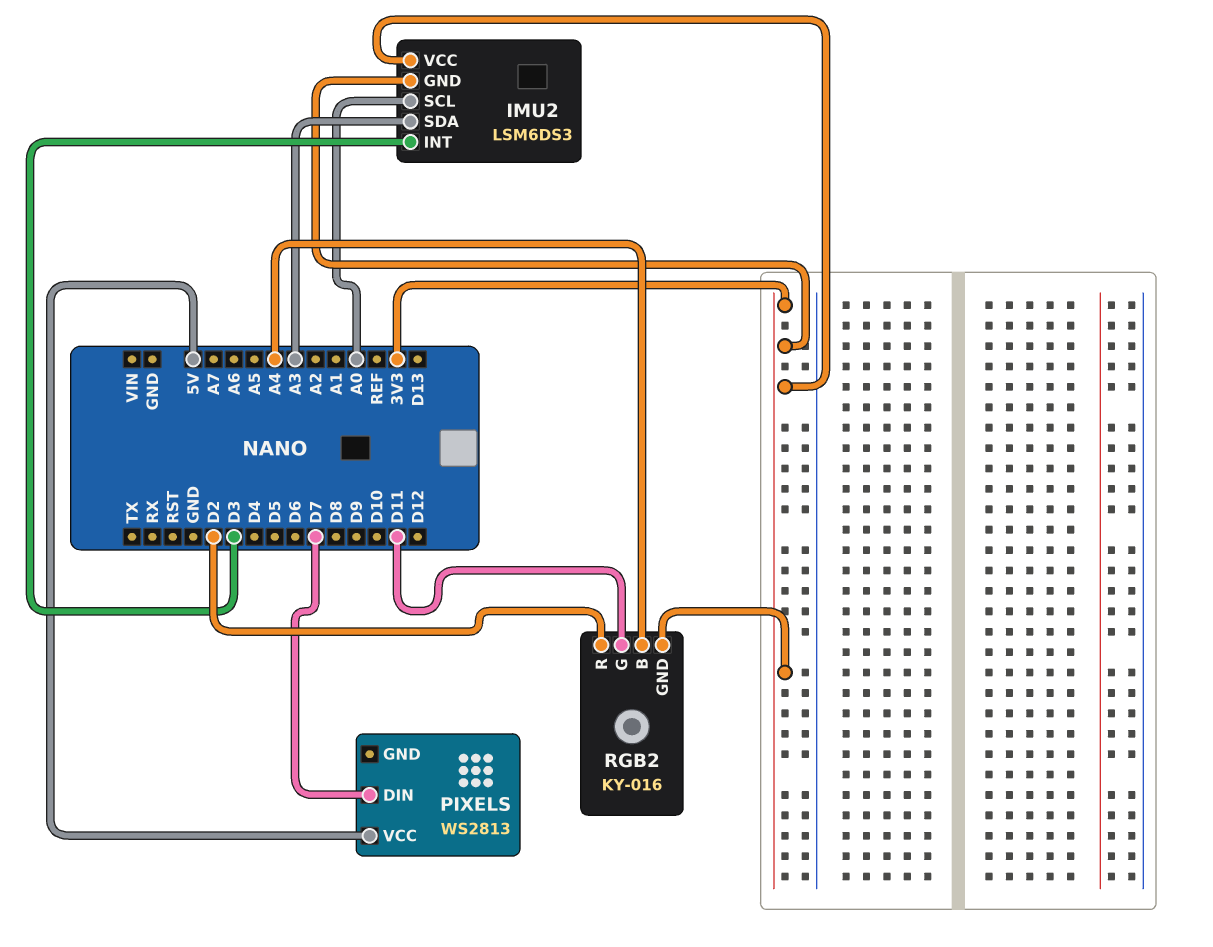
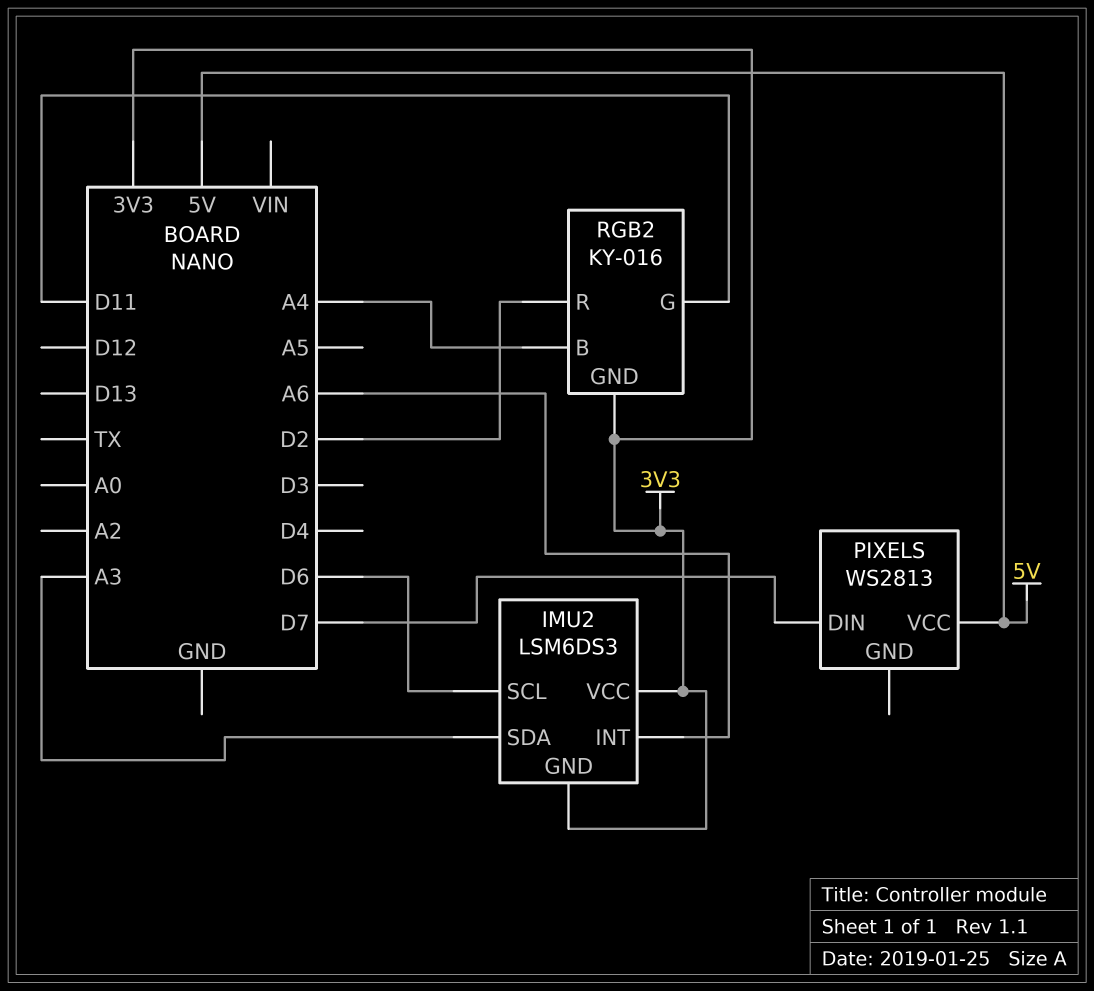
IMU2 pin INT: D3 -> A6
IMU2 pin SCL: A0 -> D6

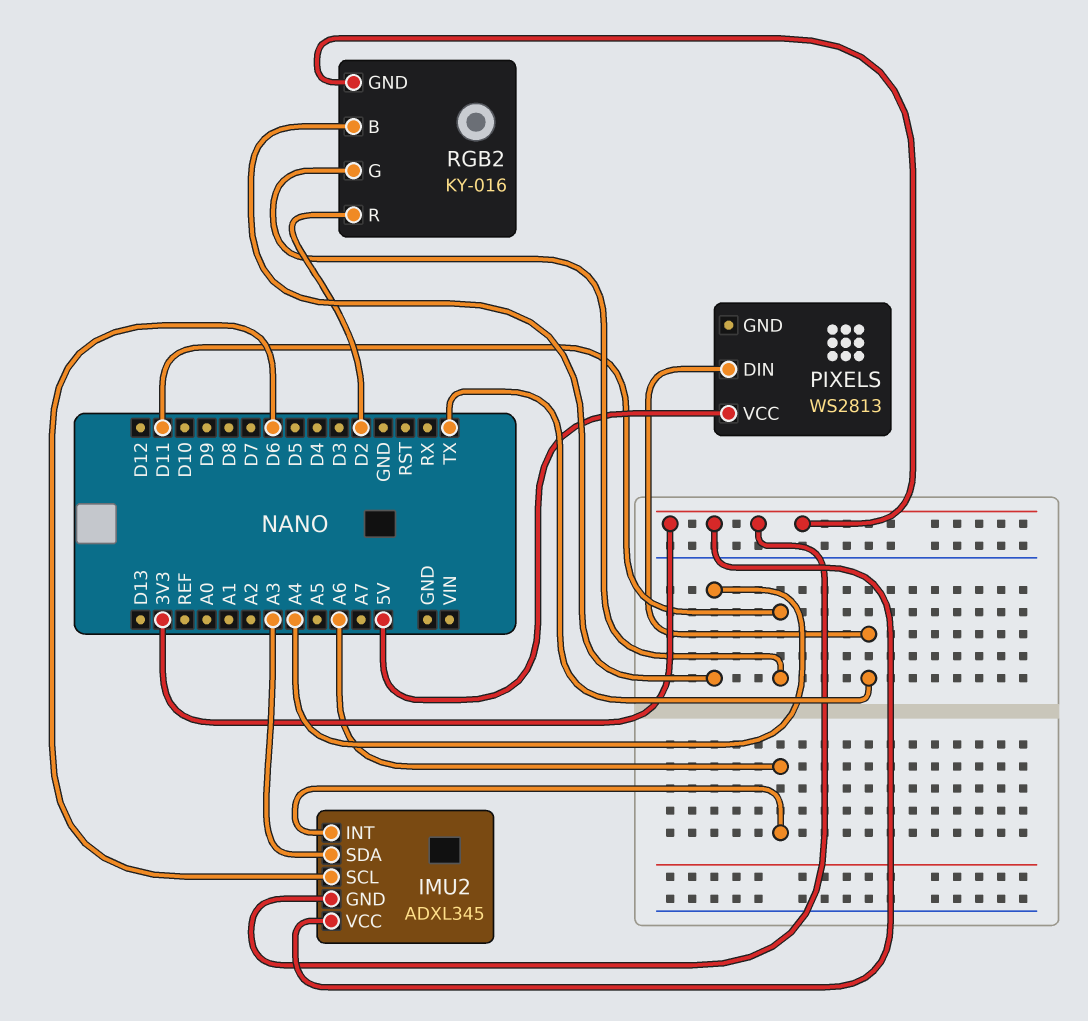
IMU2: LSM6DS3 -> ADXL345
PIXELS pin DIN: D7 -> TX

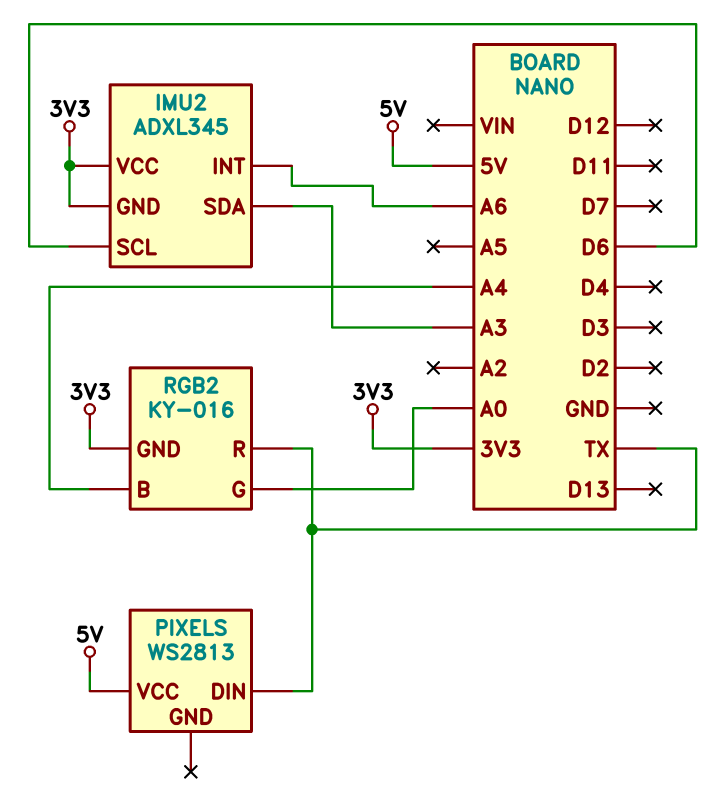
RGB2 pin G: D11 -> A0
RGB2 pin R: D2 -> TX

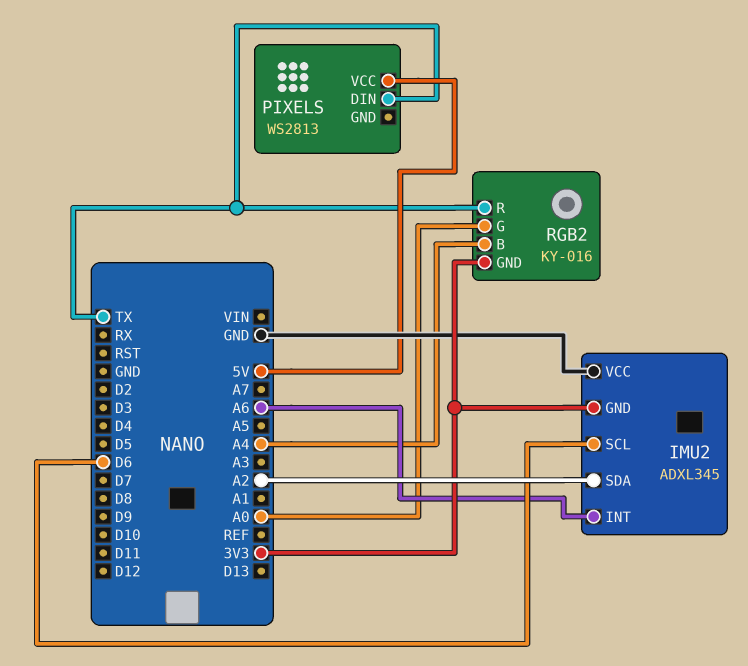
IMU2 pin SDA: A3 -> A2
IMU2 pin VCC: 3V3 -> GND

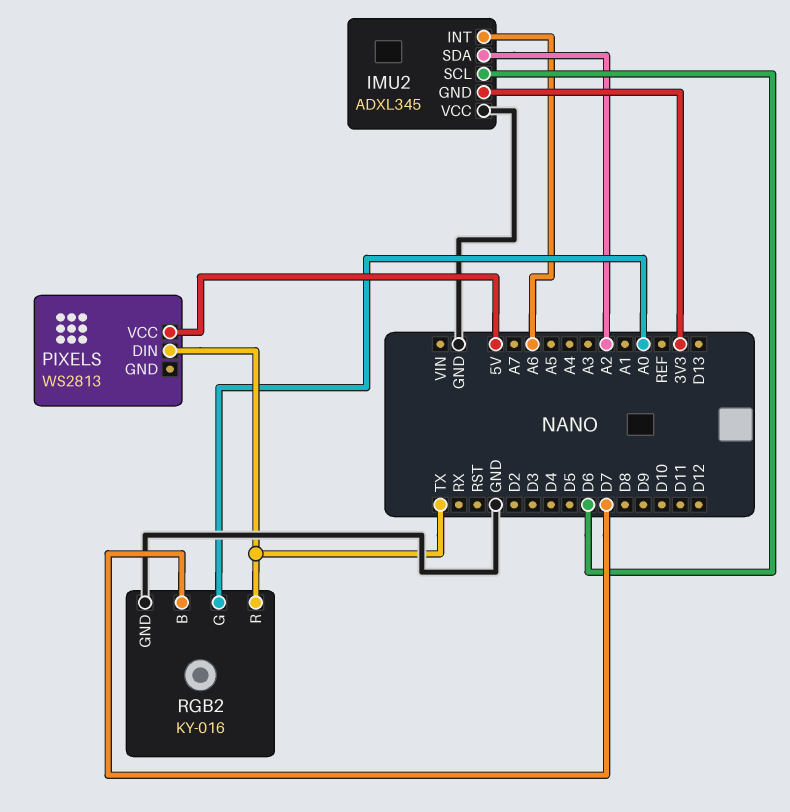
RGB2 pin B: A4 -> D7
RGB2 pin GND: 3V3 -> GND

